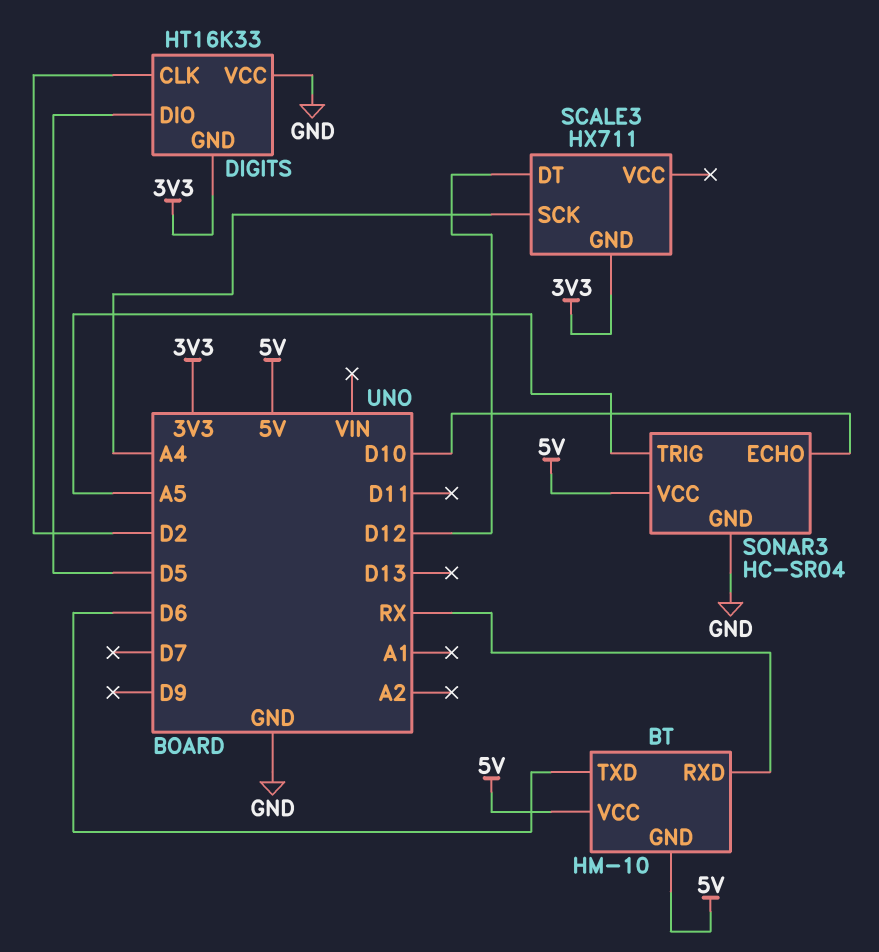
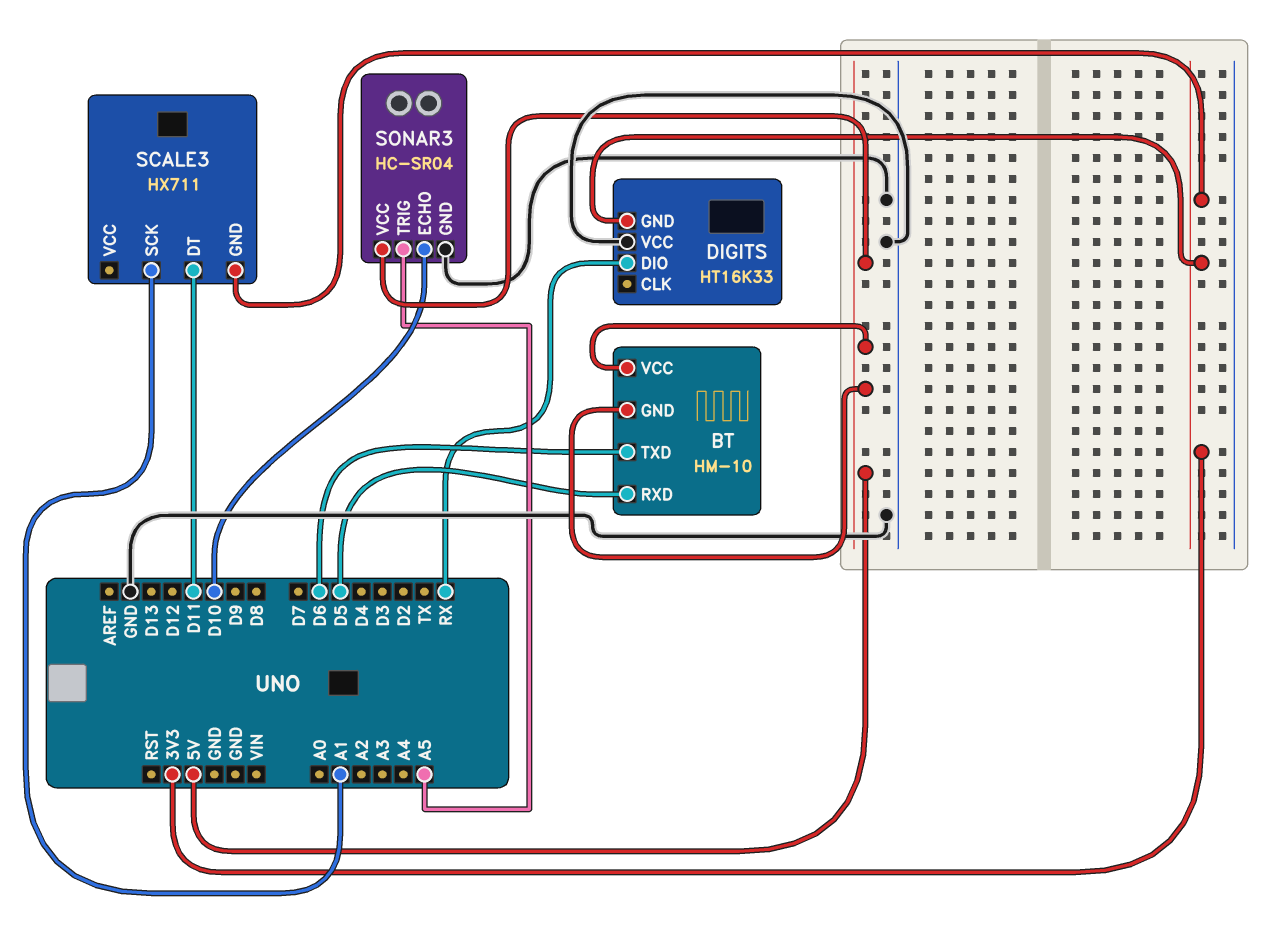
BT pin RXD: RX -> D5
DIGITS pin CLK: D2 -> none
DIGITS pin DIO: D5 -> RX
SCALE3 pin DT: D12 -> D11
SCALE3 pin SCK: A4 -> A1

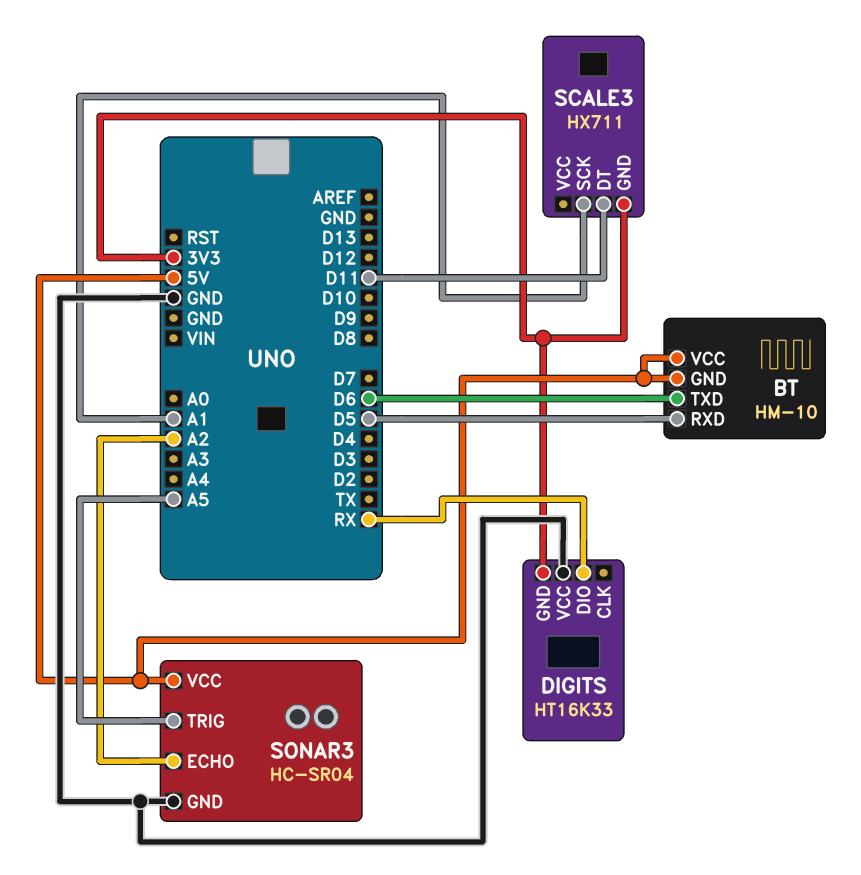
SONAR3 pin ECHO: D10 -> A2

